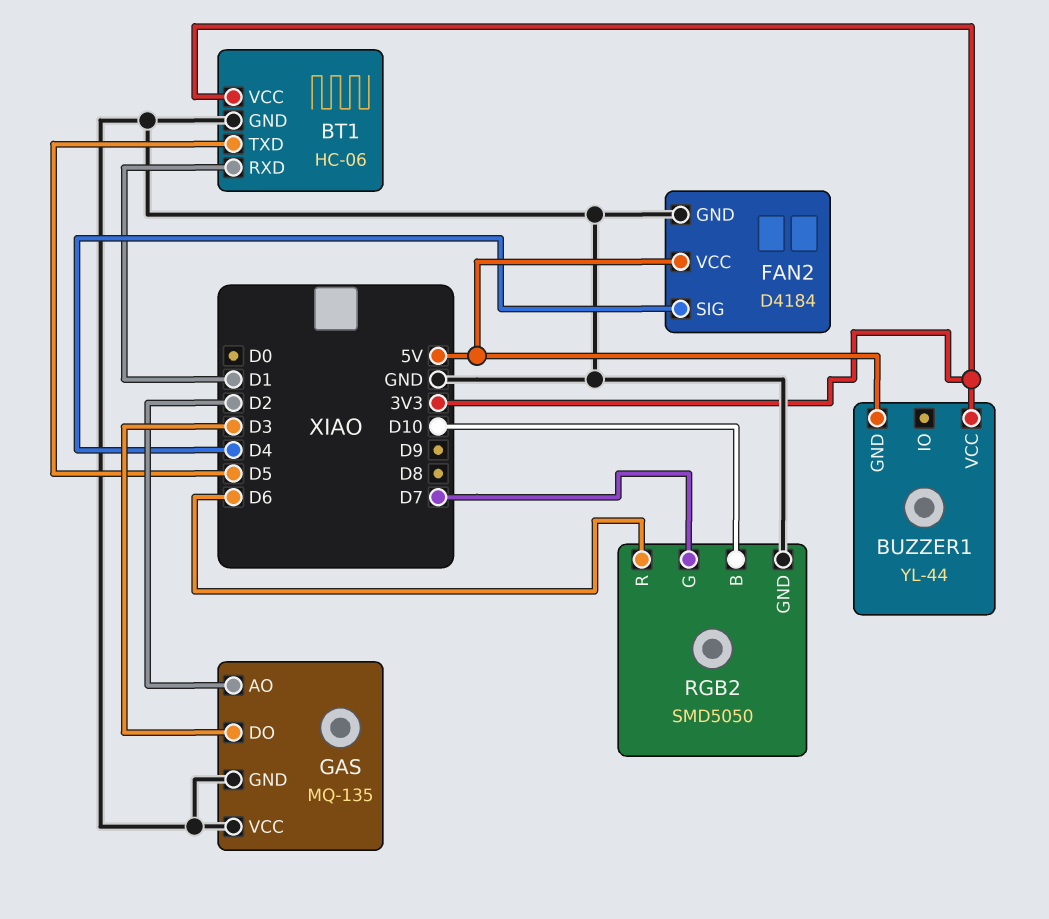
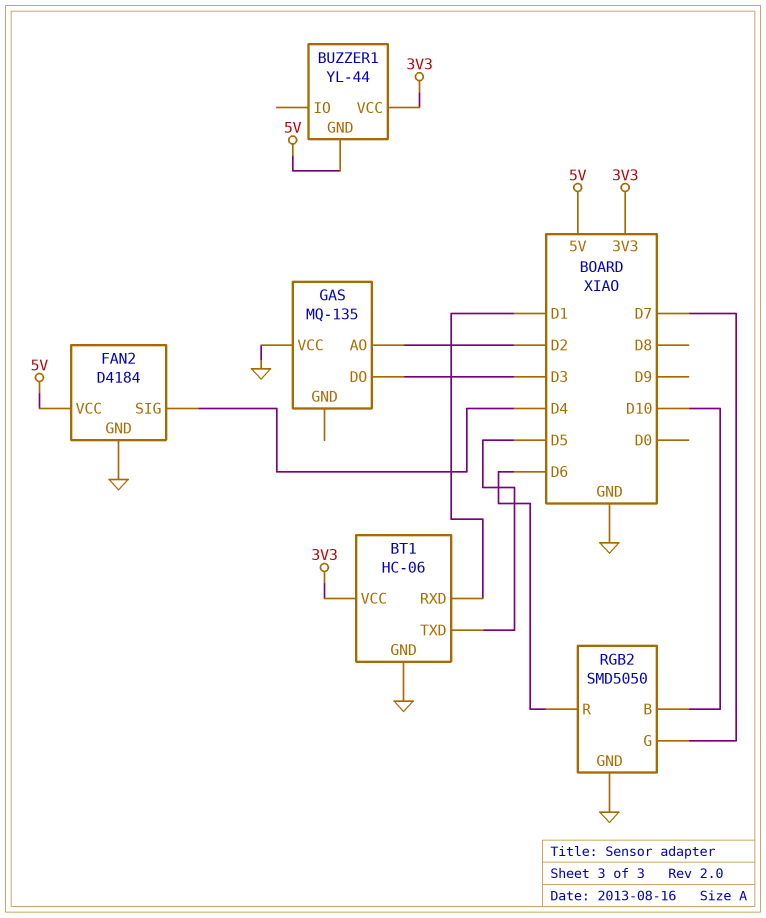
GAS pin GND: GND -> none

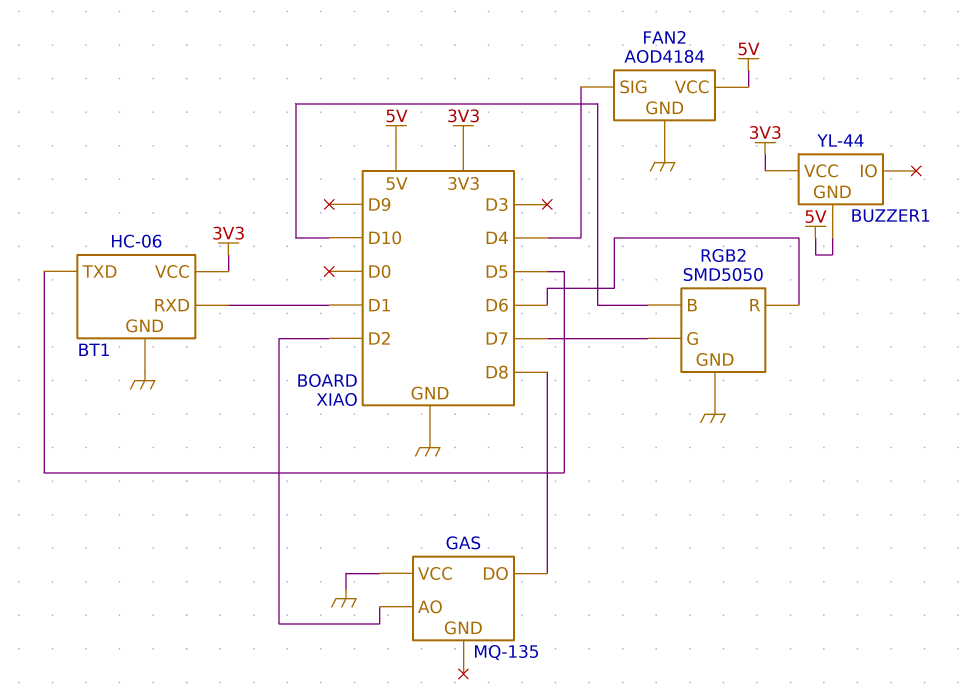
FAN2: D4184 -> AOD4184
GAS pin DO: D3 -> D8

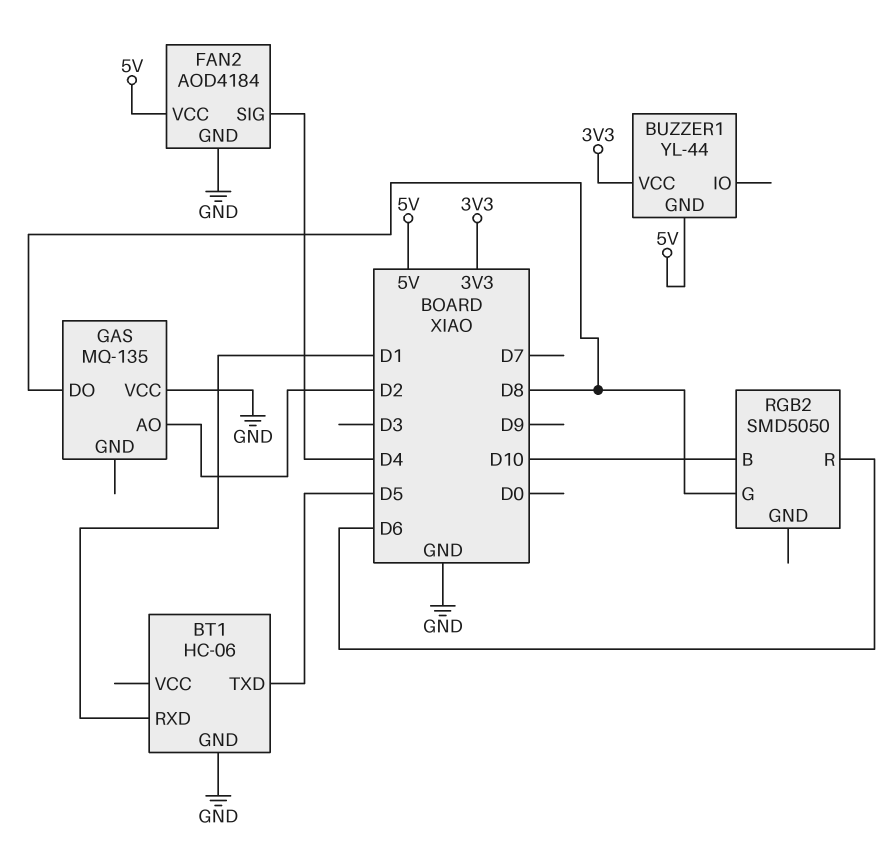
BT1 pin VCC: 3V3 -> none
RGB2 pin G: D7 -> D8
RGB2 pin GND: GND -> none

